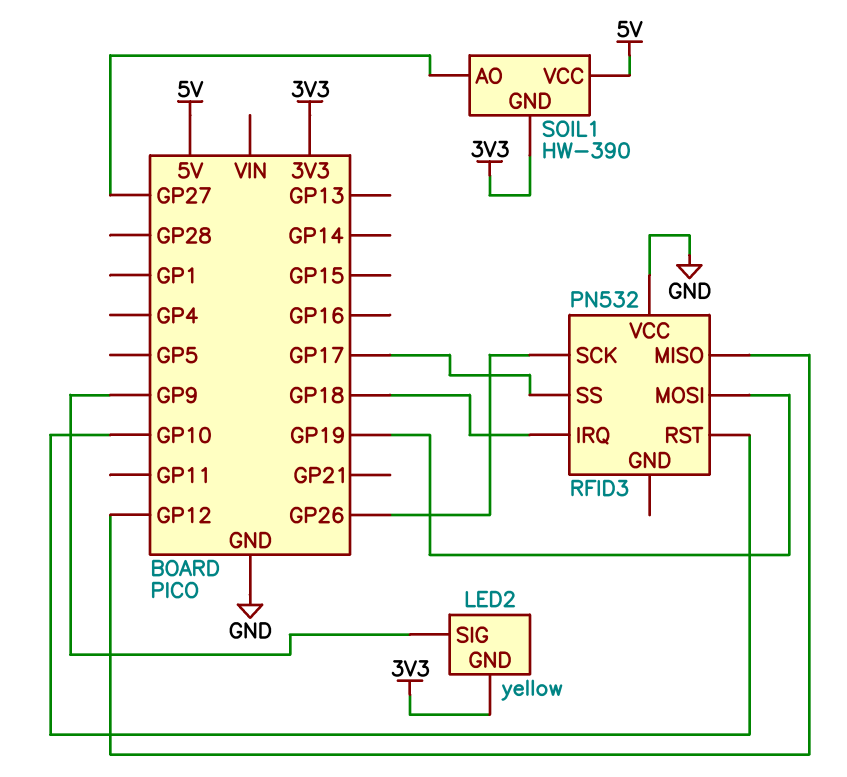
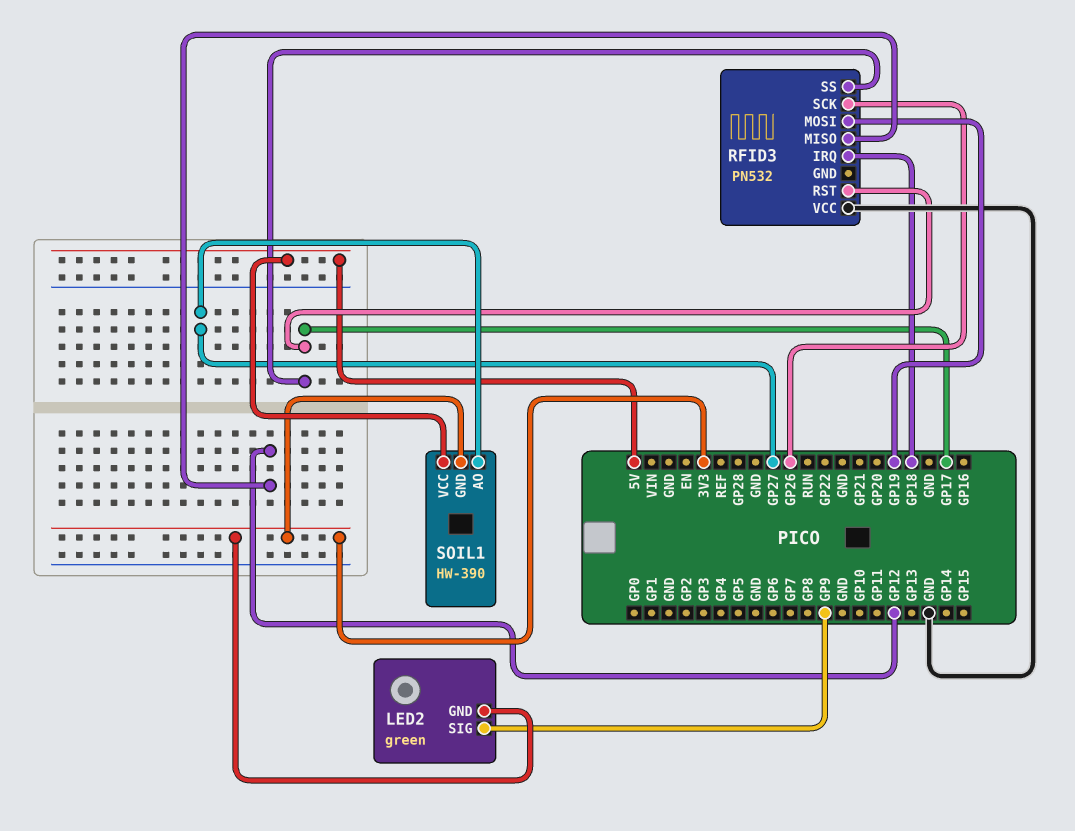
LED2: yellow -> green
RFID3 pin RST: GP10 -> GP17

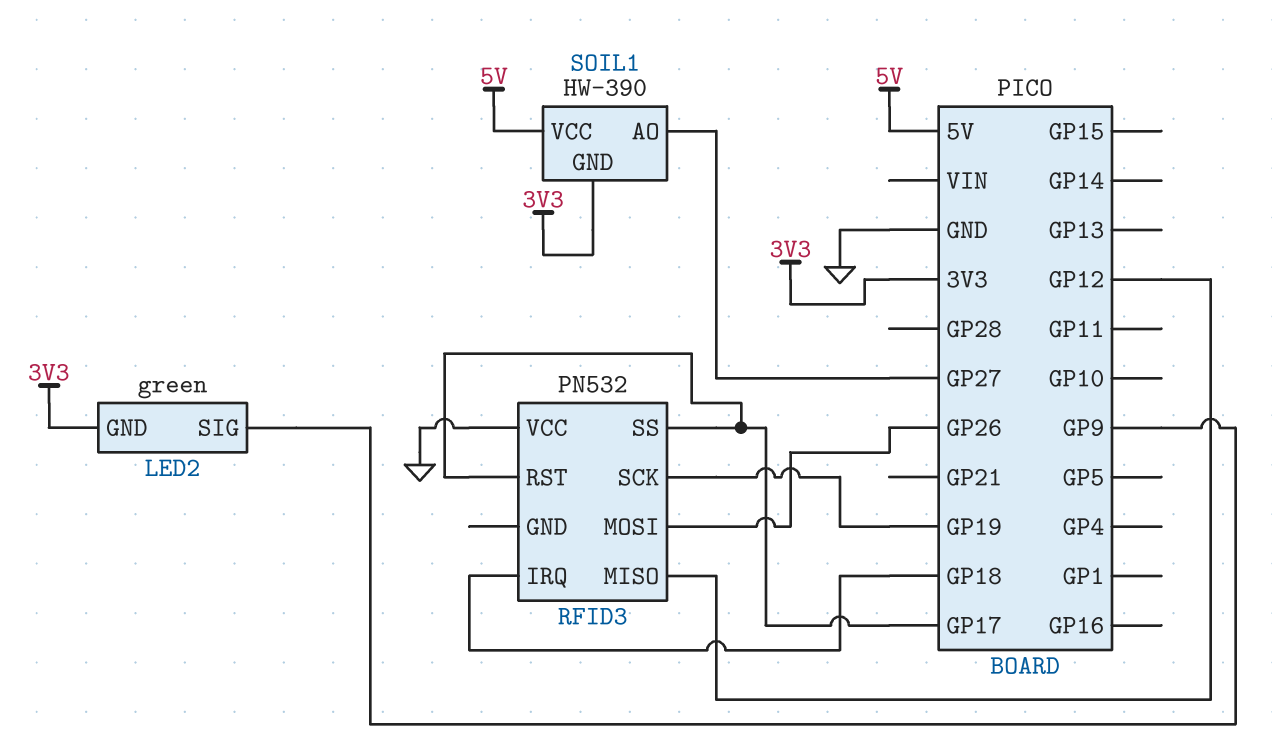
RFID3 pin MOSI: GP19 -> GP26
RFID3 pin SCK: GP26 -> GP19

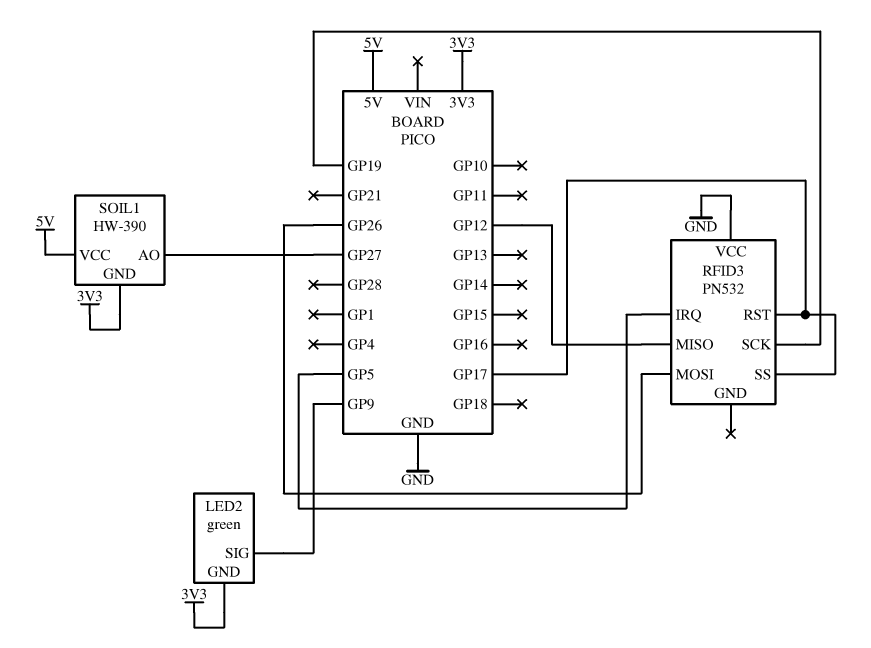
RFID3 pin IRQ: GP18 -> GP5

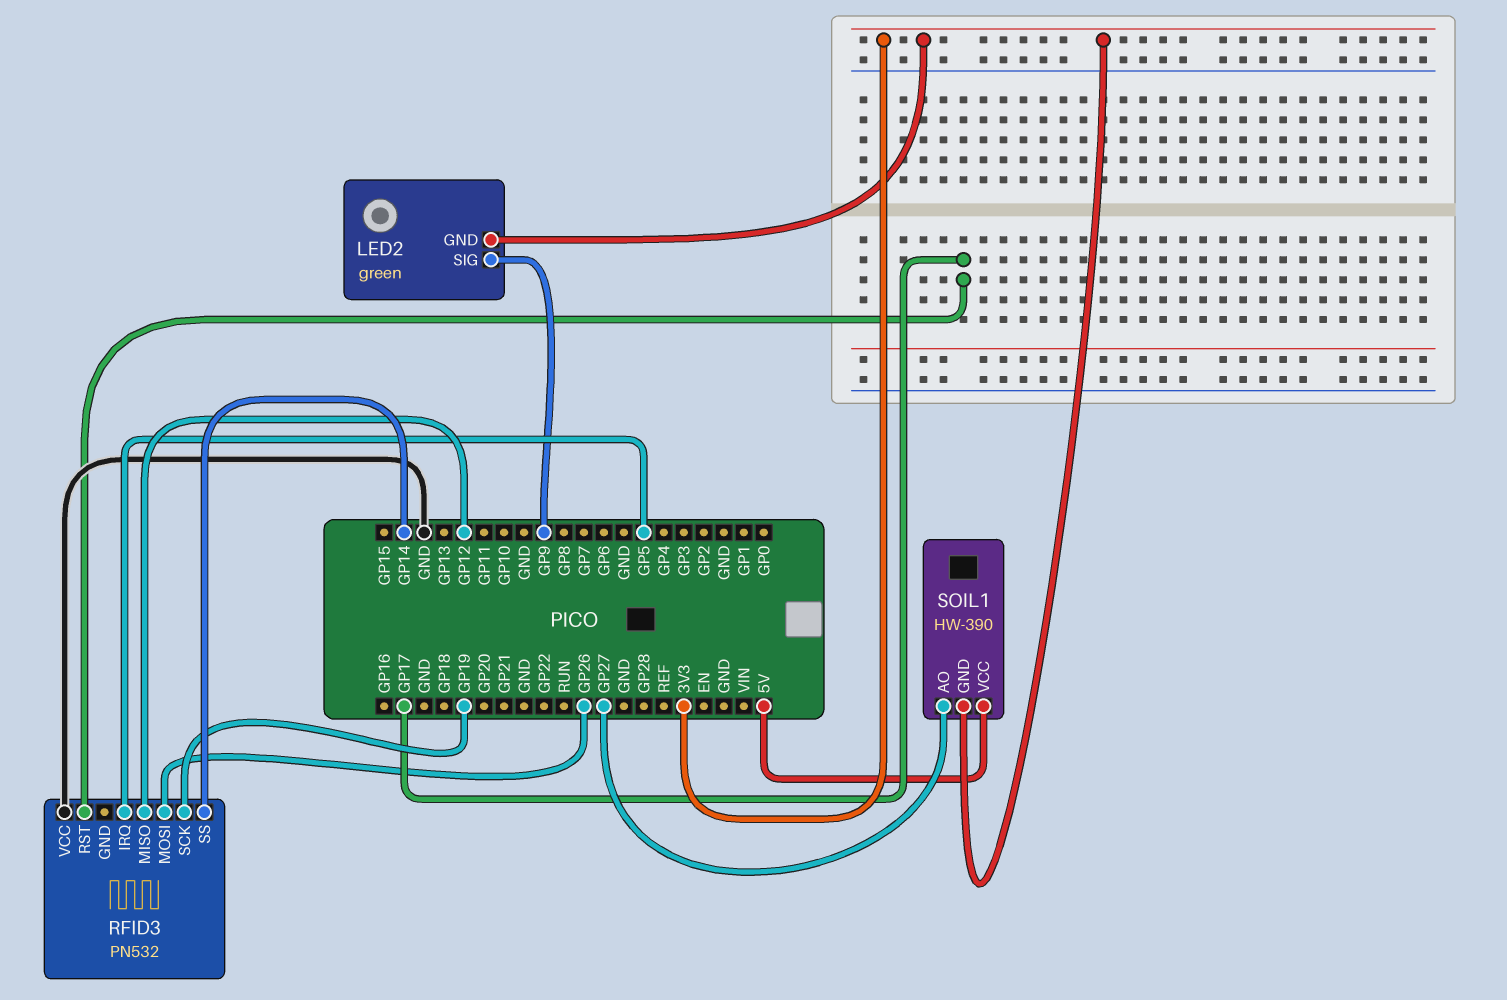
RFID3 pin SS: GP17 -> GP14

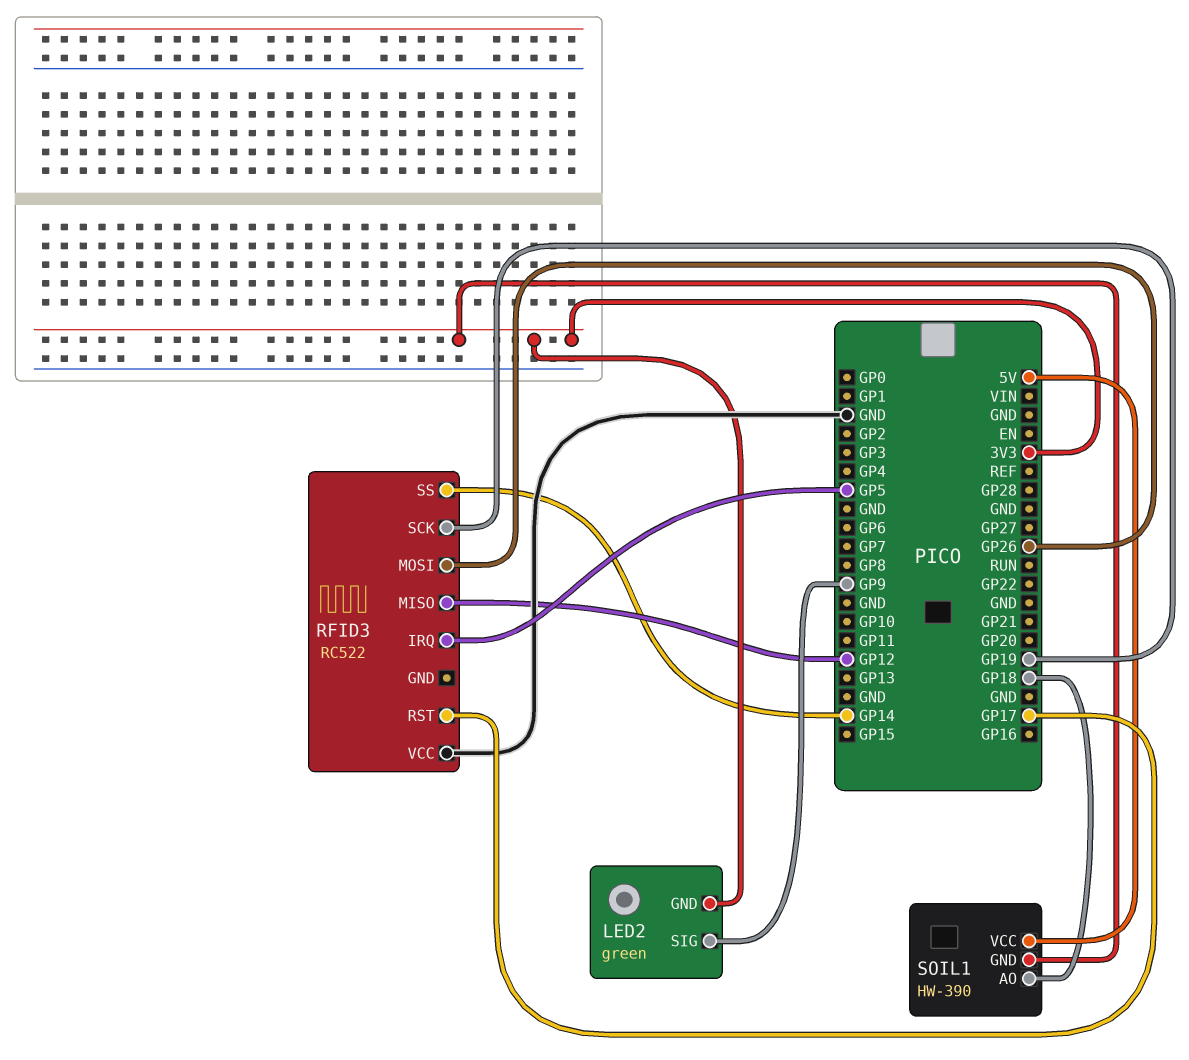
RFID3: PN532 -> RC522
SOIL1 pin AO: GP27 -> GP18

